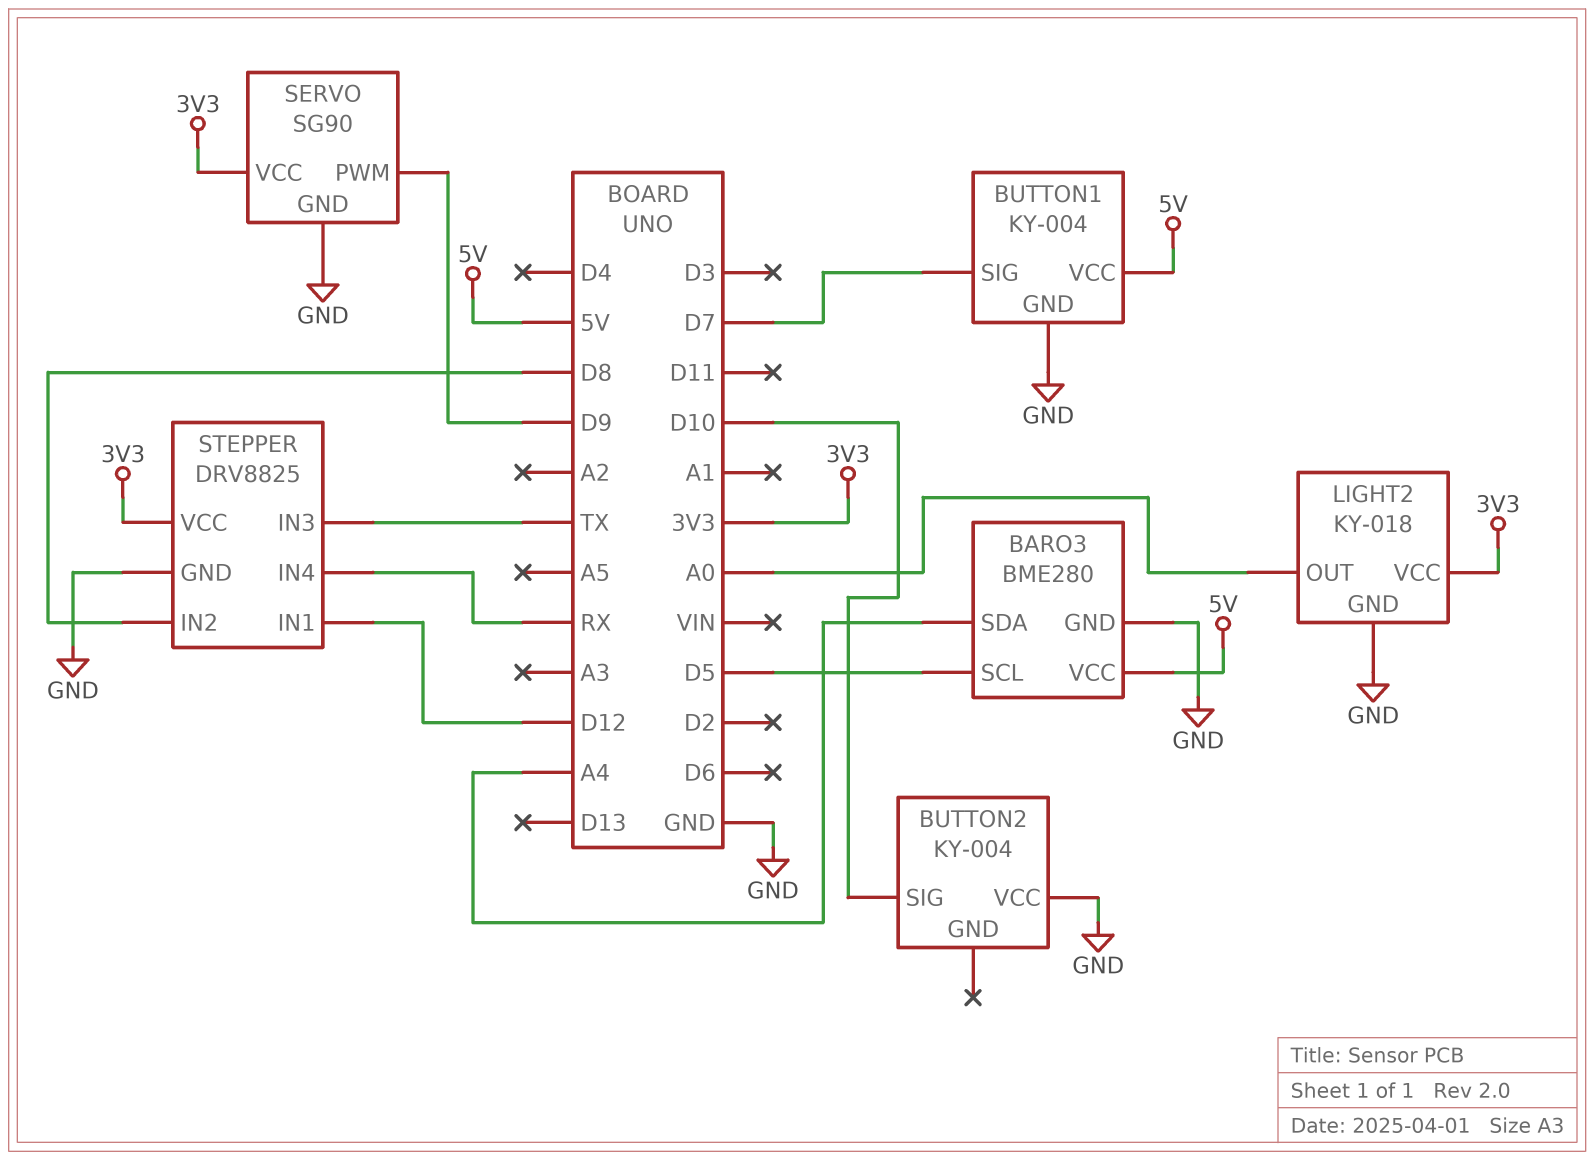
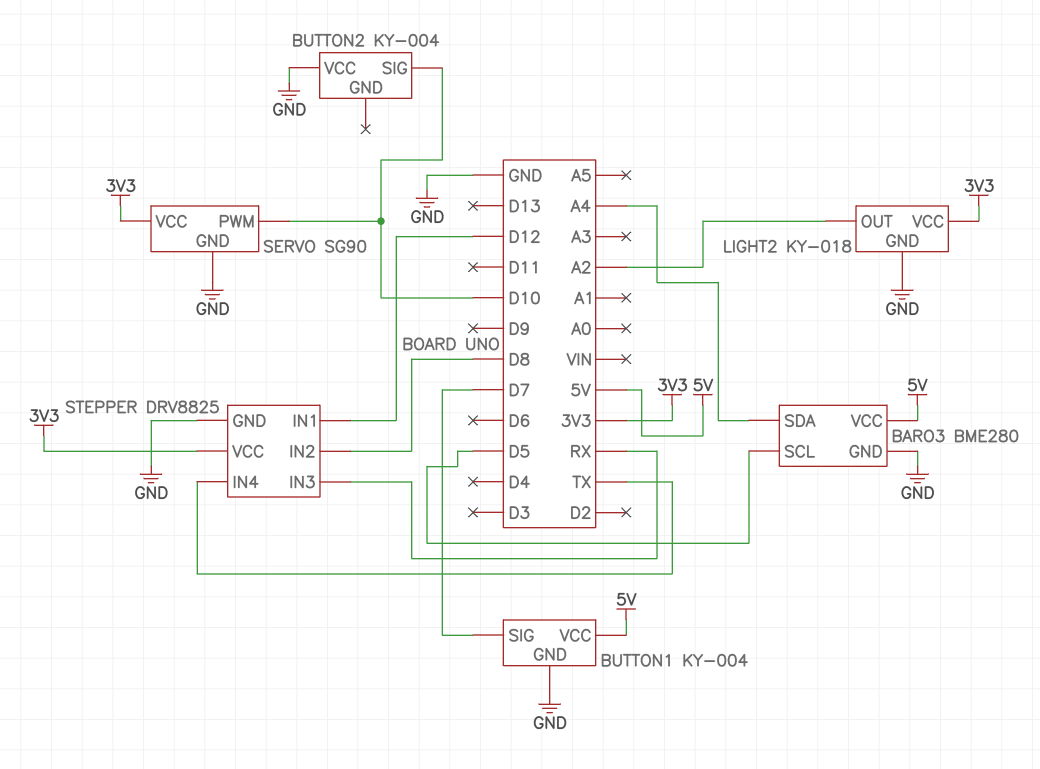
LIGHT2 pin OUT: A0 -> A2
SERVO pin PWM: D9 -> D10
STEPPER pin IN3: TX -> RX
STEPPER pin IN4: RX -> TX

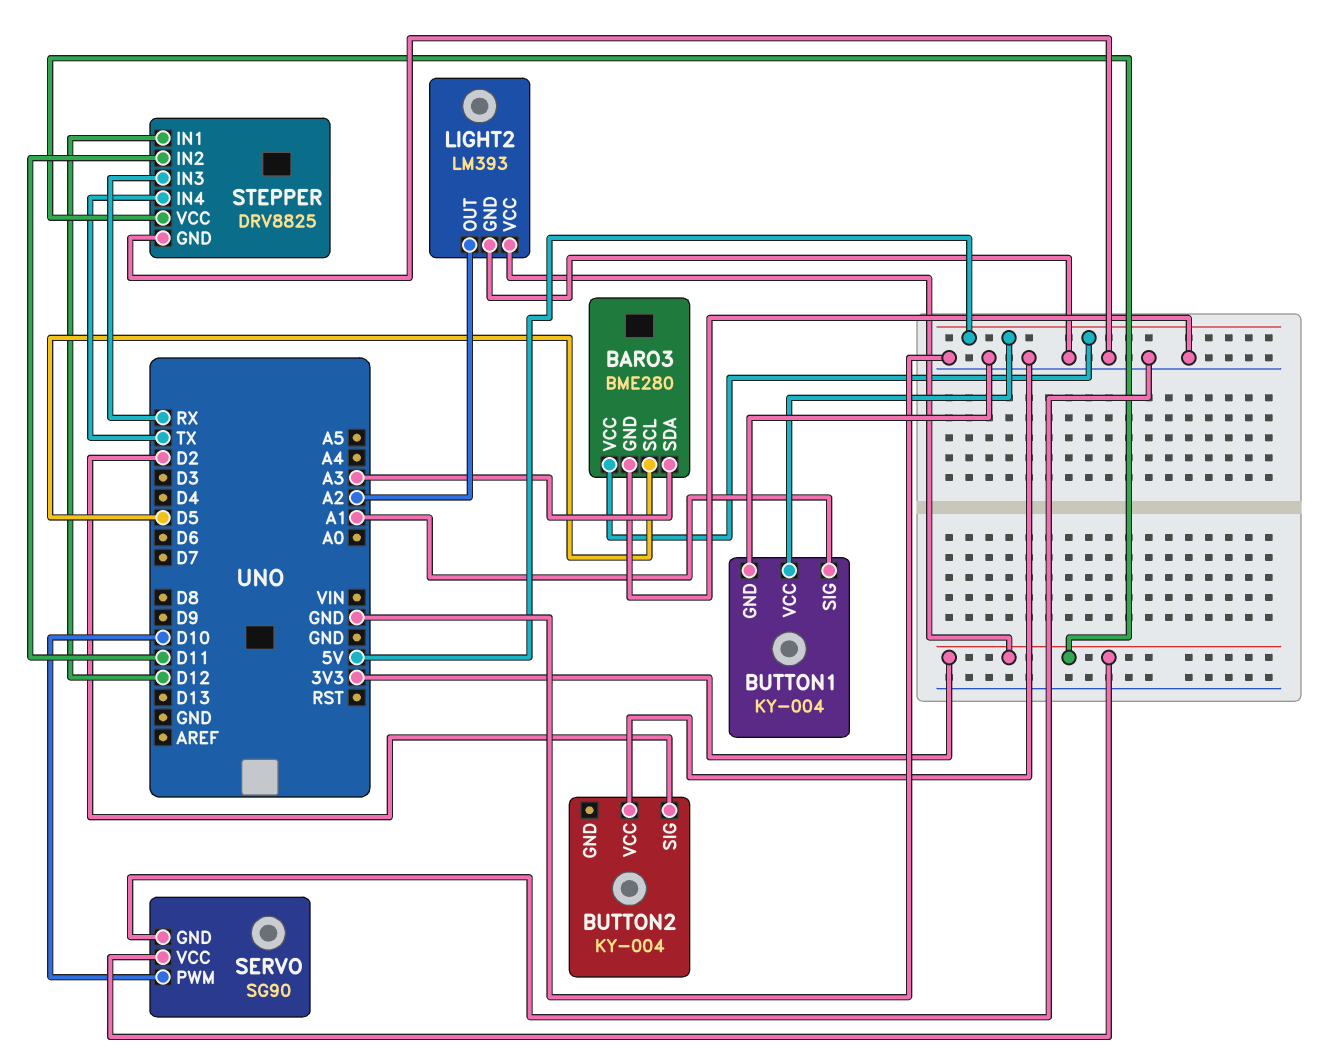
BARO3 pin SDA: A4 -> A3
BUTTON1 pin SIG: D7 -> A1
BUTTON2 pin SIG: D10 -> D2
LIGHT2: KY-018 -> LM393
STEPPER pin IN2: D8 -> D11

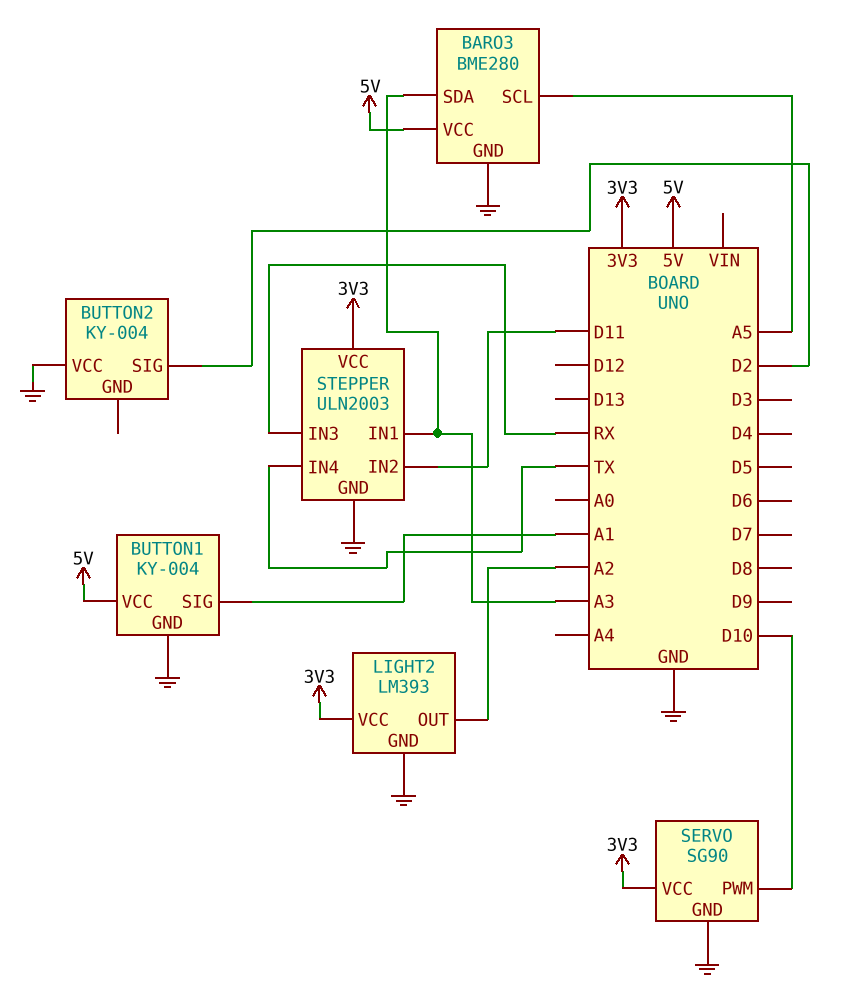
BARO3 pin SCL: D5 -> A5
STEPPER: DRV8825 -> ULN2003
STEPPER pin IN1: D12 -> A3

